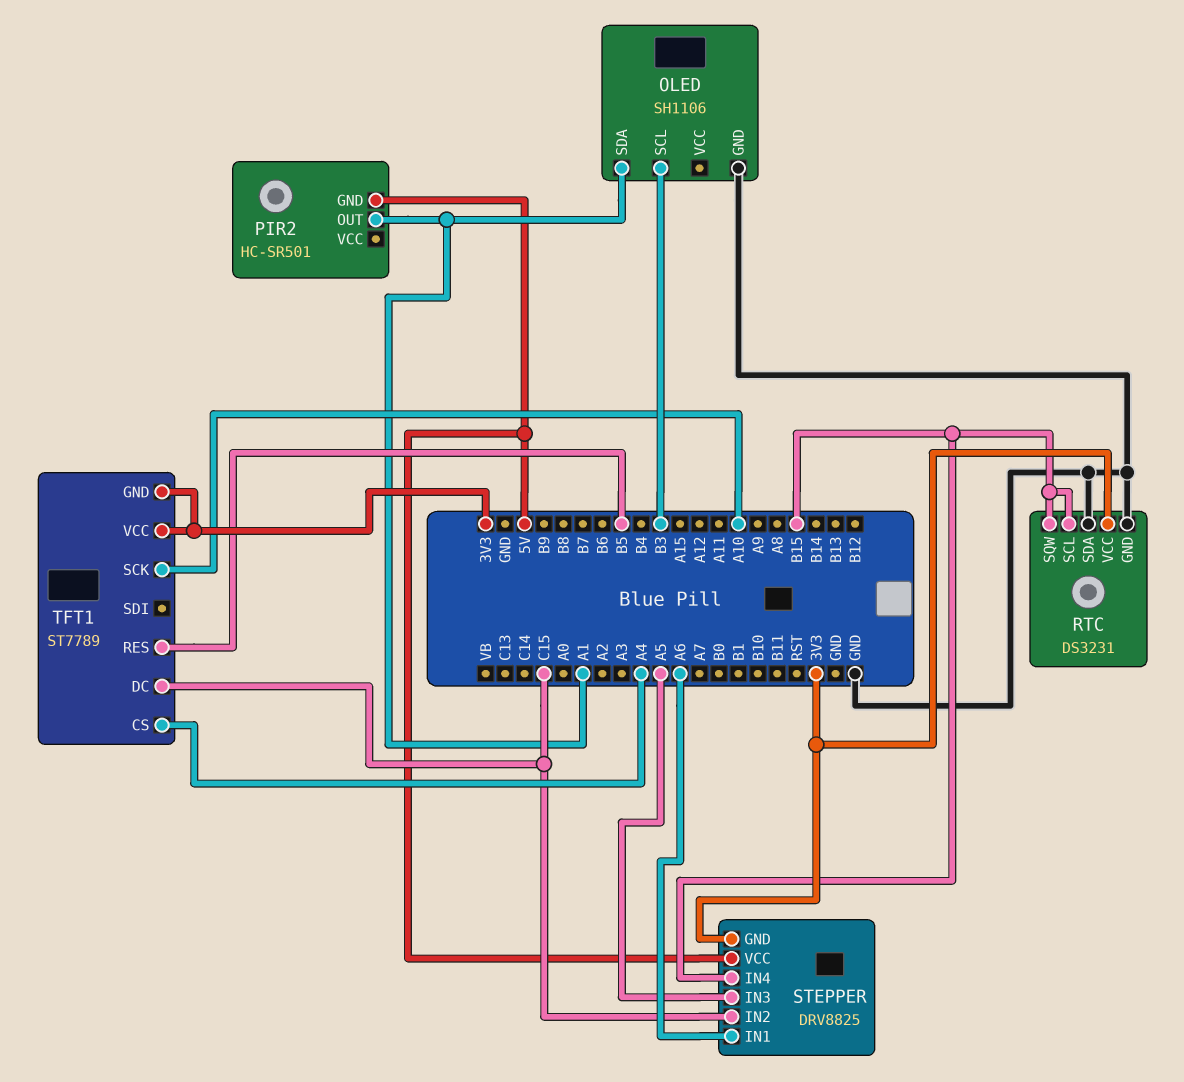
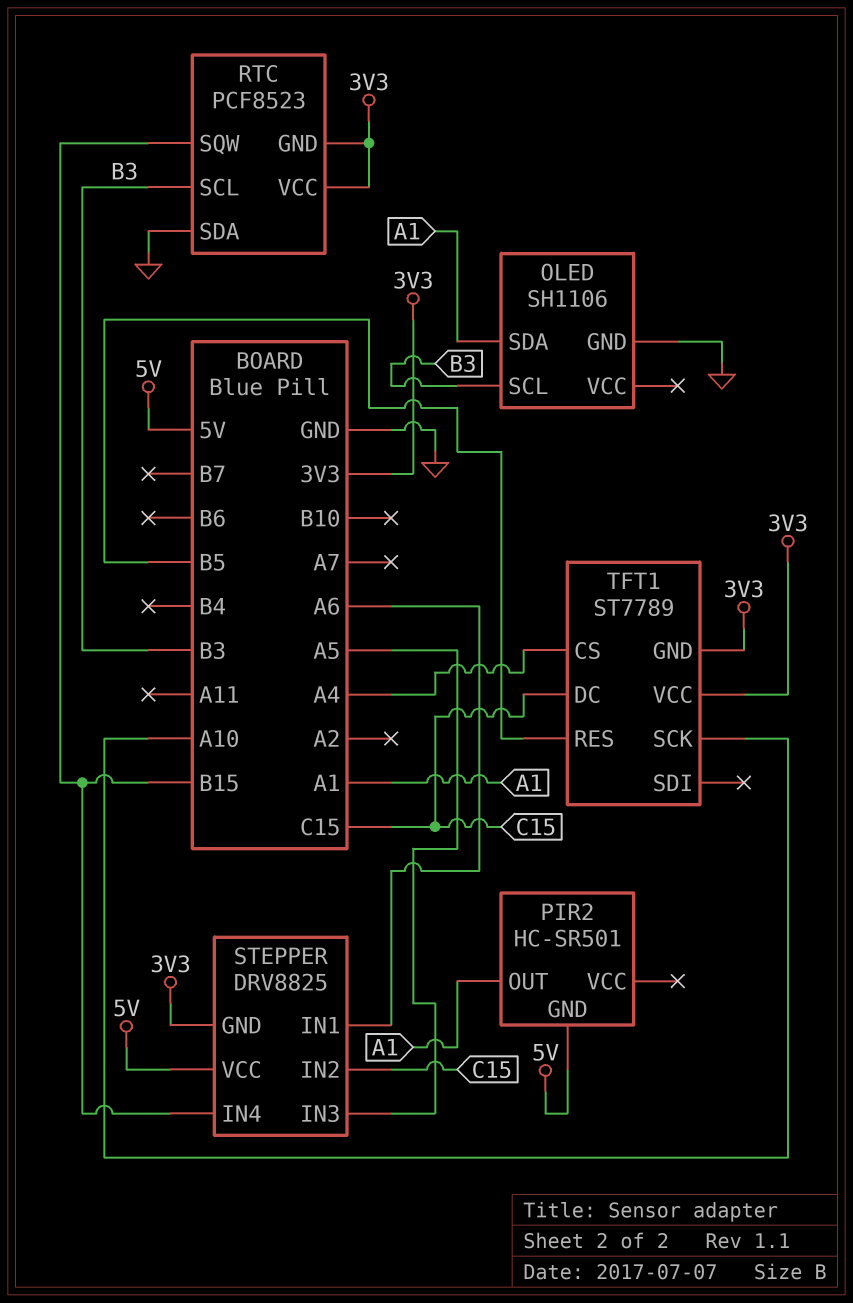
RTC: DS3231 -> PCF8523
RTC pin GND: GND -> 3V3
RTC pin SCL: B15 -> B3

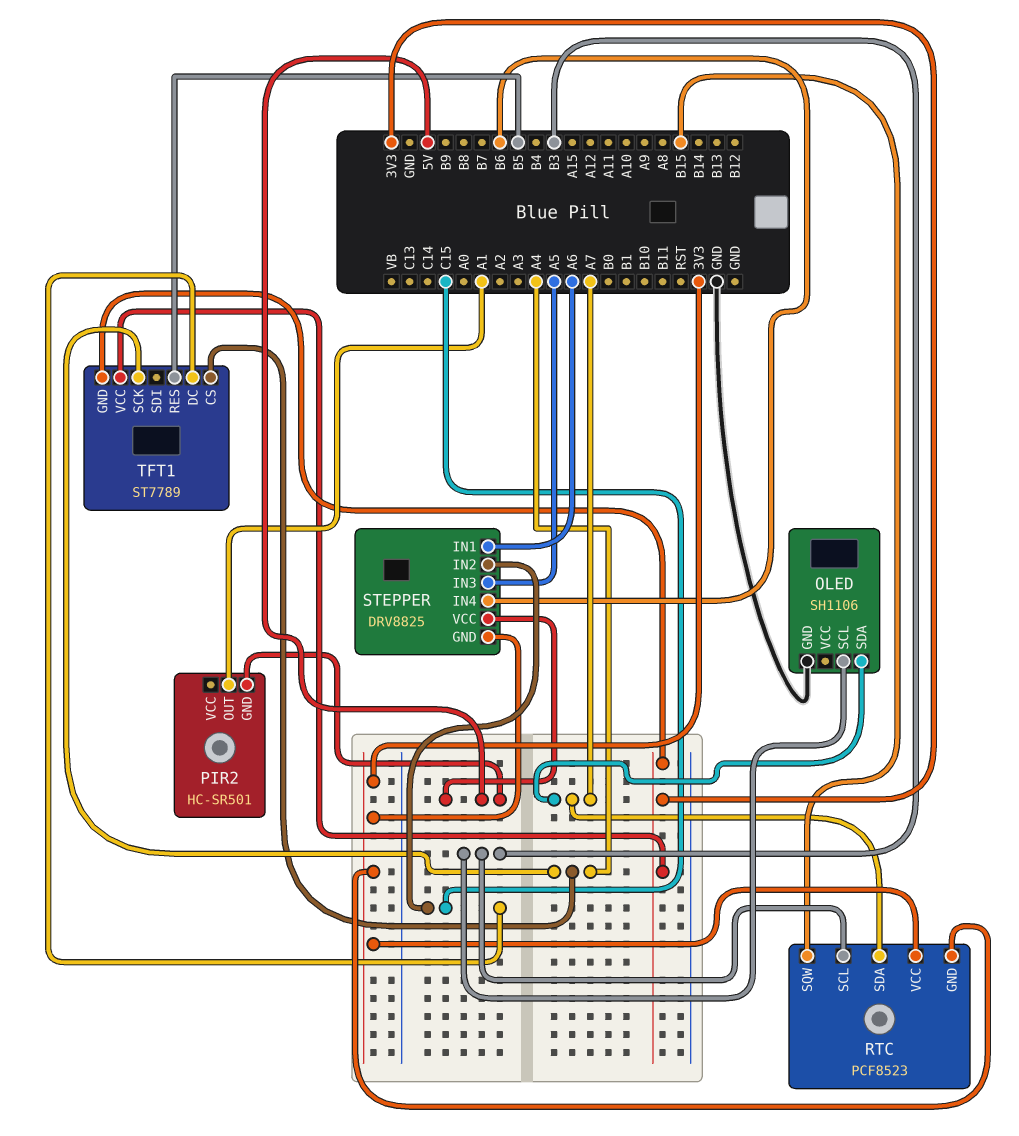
OLED pin SDA: A1 -> A7
RTC pin SDA: GND -> A7
STEPPER pin IN4: B15 -> B6
TFT1 pin SCK: A10 -> A4

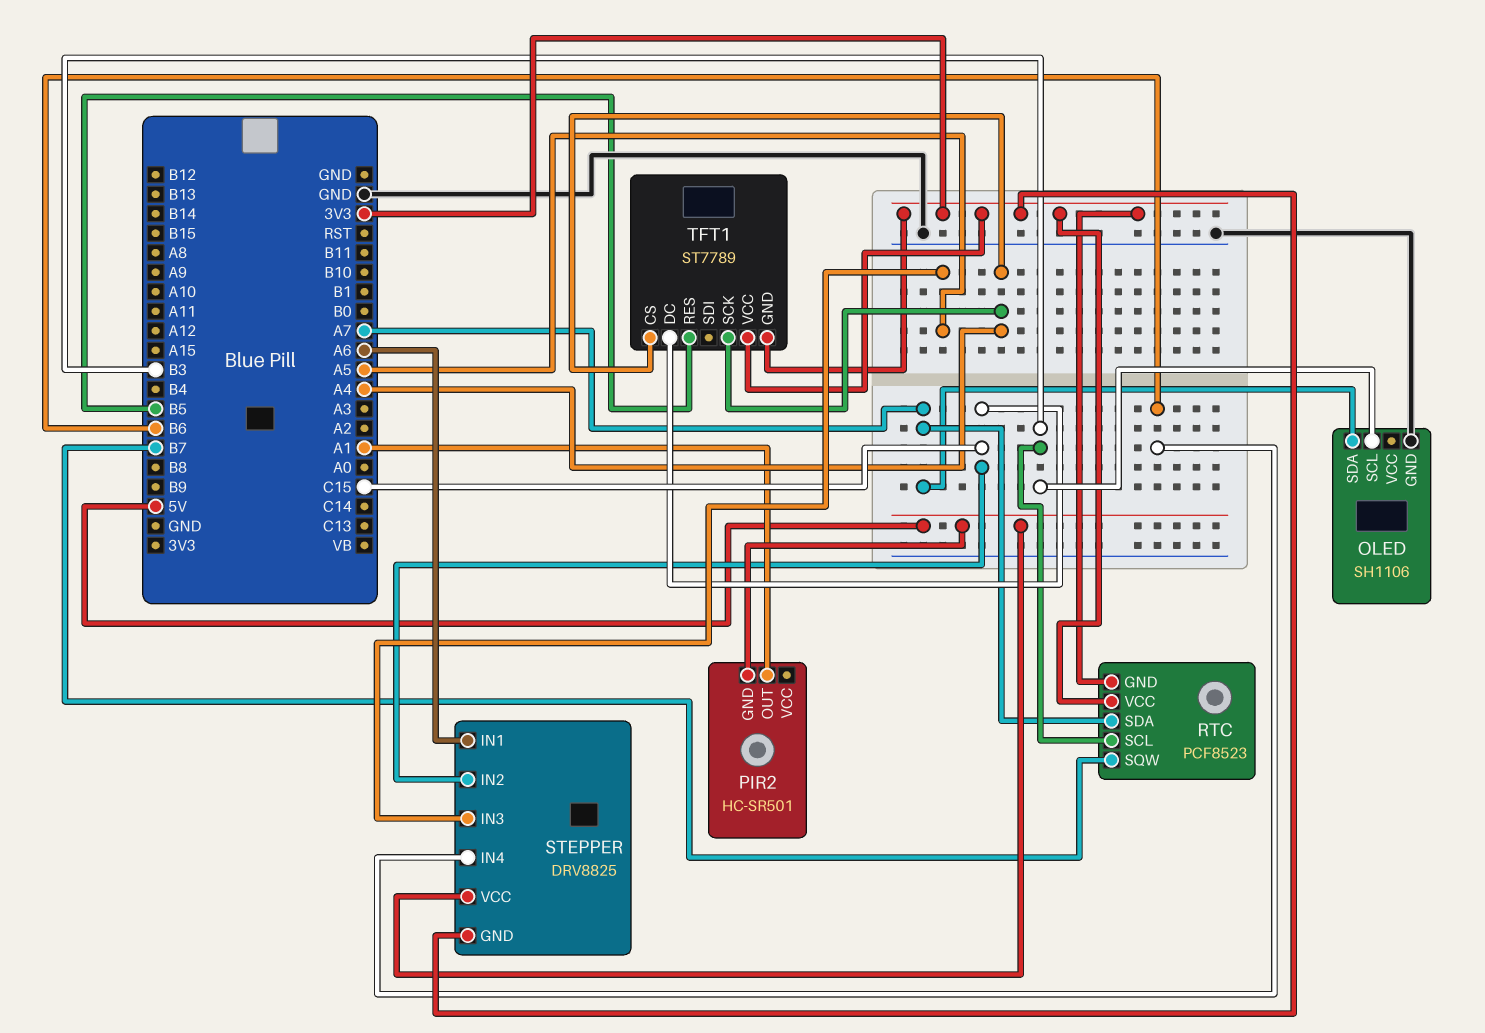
RTC pin SQW: B15 -> B7

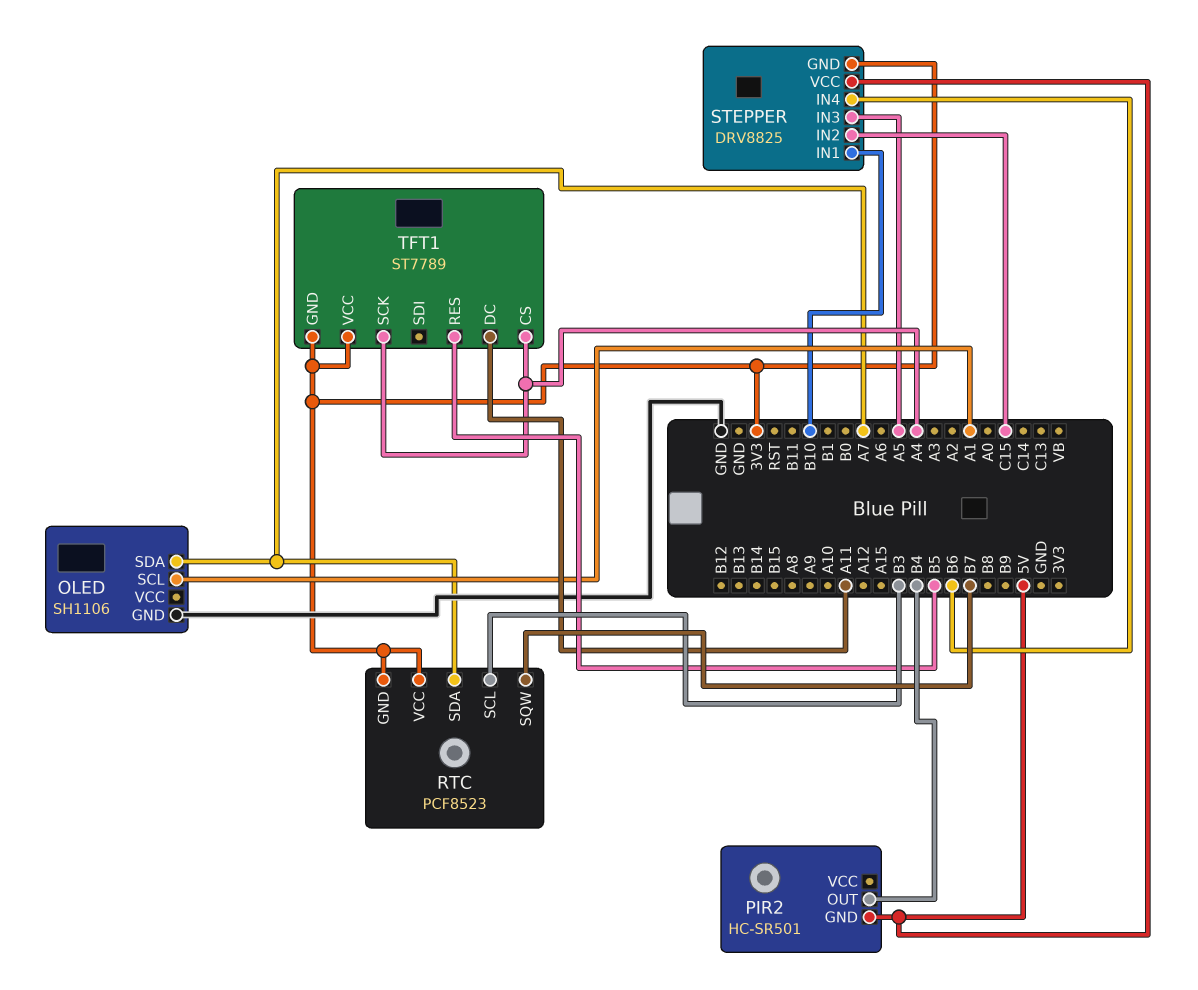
OLED pin SCL: B3 -> A1
PIR2 pin OUT: A1 -> B4
STEPPER pin IN1: A6 -> B10
TFT1 pin DC: C15 -> A11

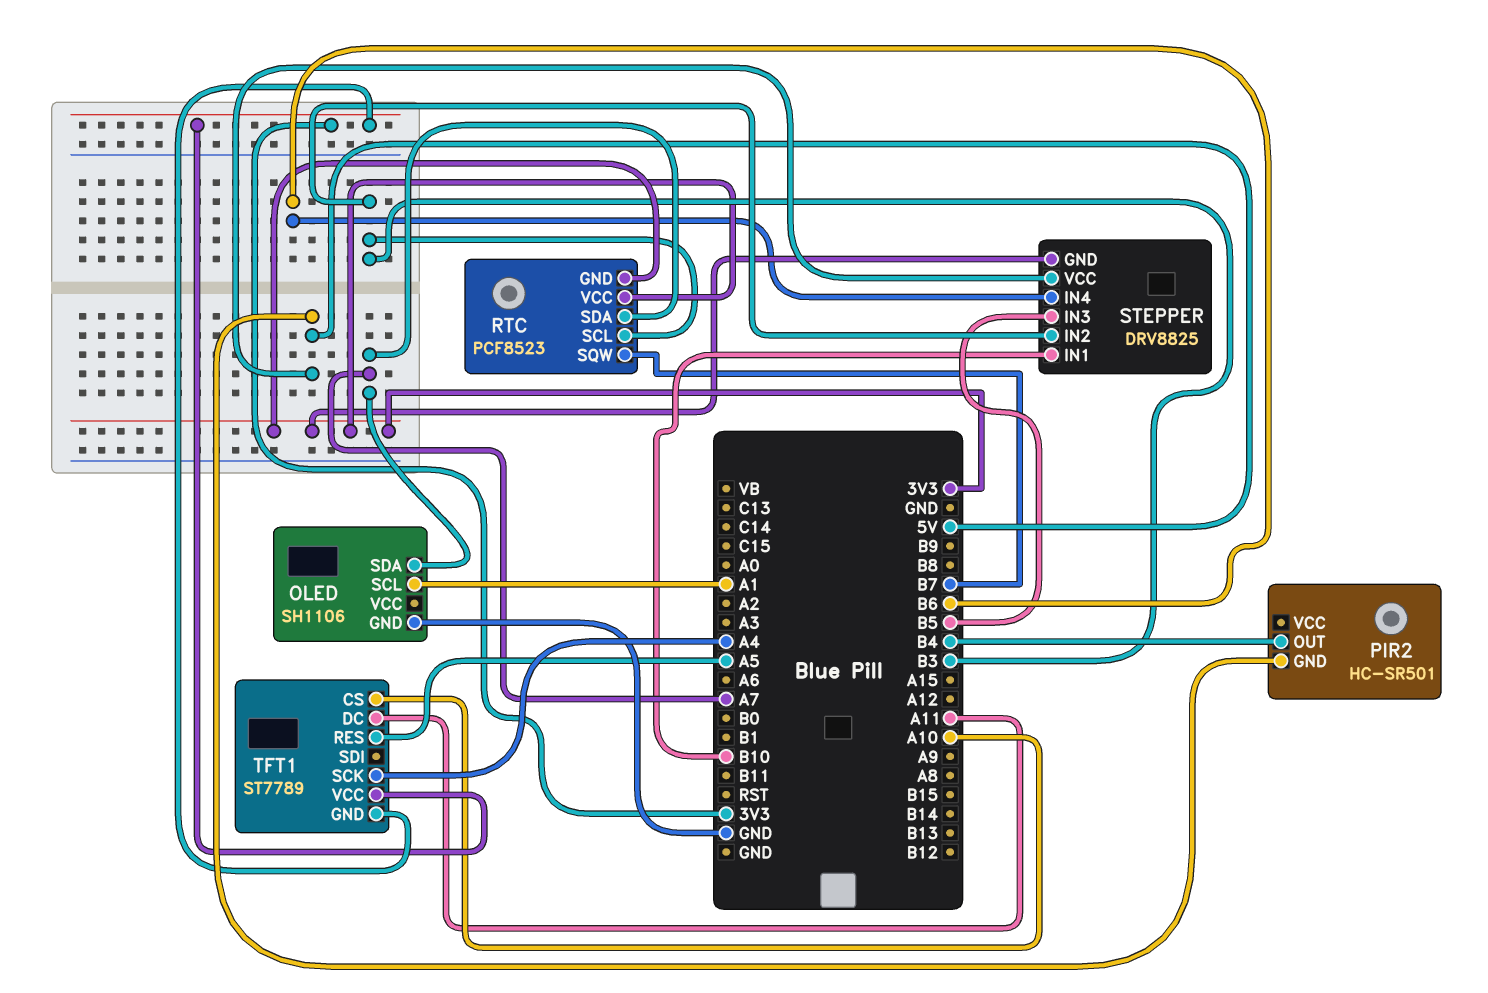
STEPPER pin IN2: C15 -> B3
STEPPER pin IN3: A5 -> B5
TFT1 pin CS: A4 -> A10
TFT1 pin RES: B5 -> A5

